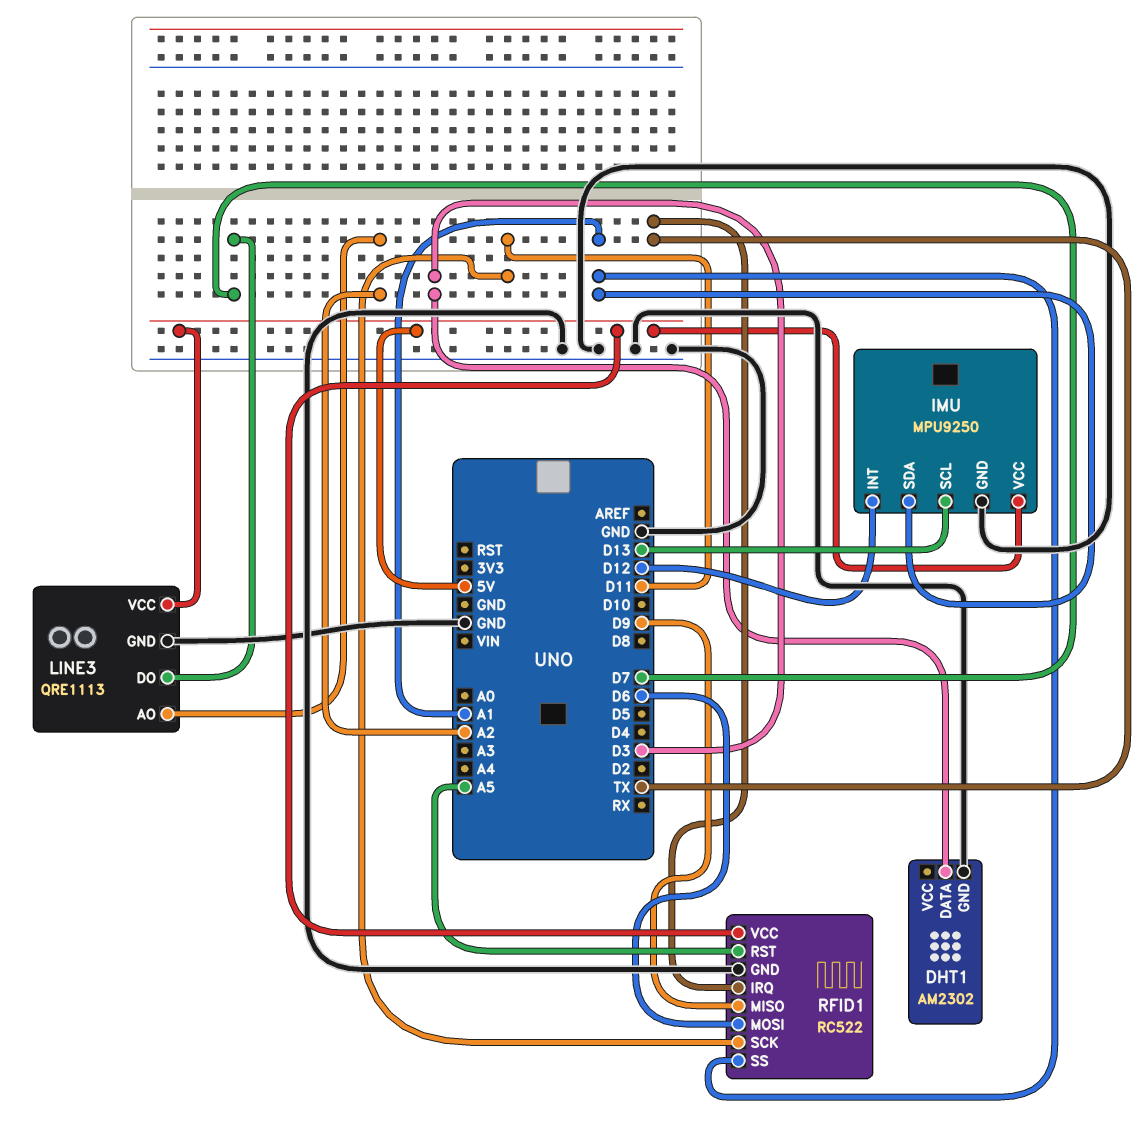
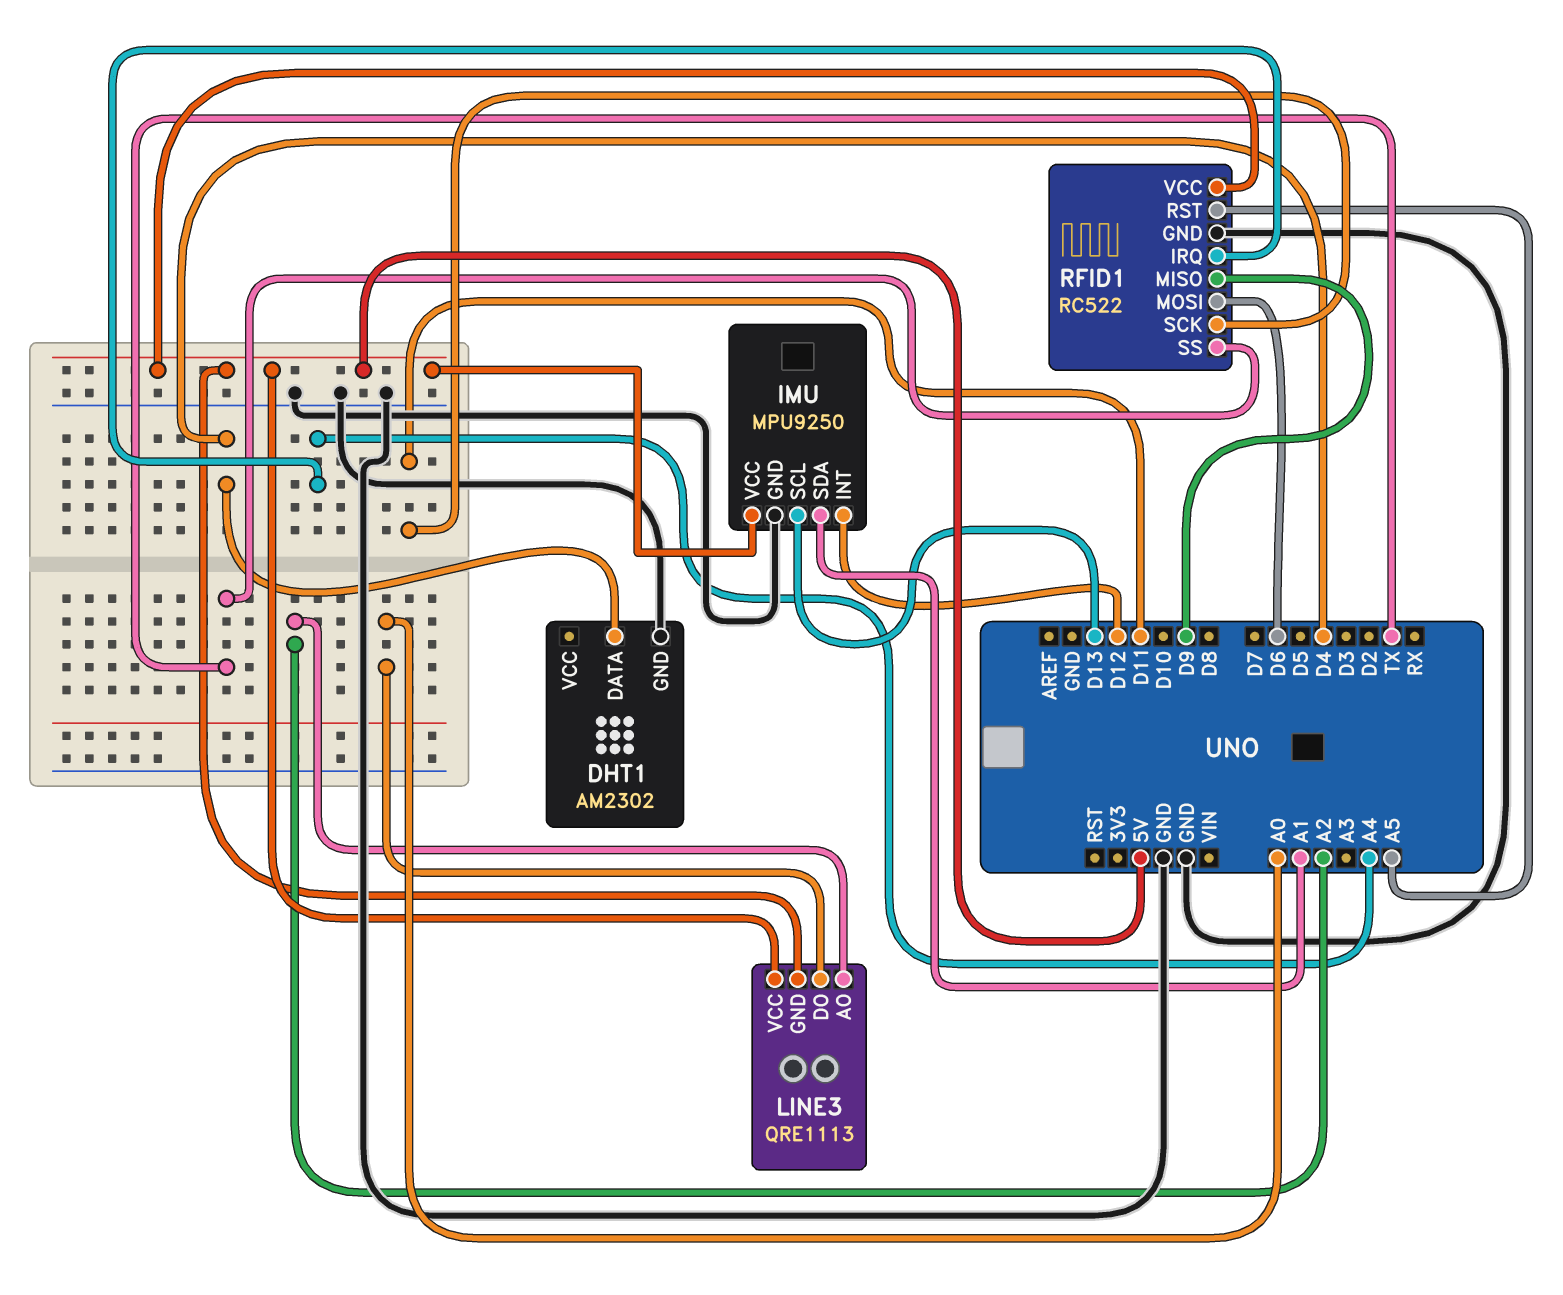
DHT1 pin DATA: D3 -> D4
LINE3 pin DO: D7 -> A0
LINE3 pin GND: GND -> 5V
RFID1 pin IRQ: TX -> A4
RFID1 pin SS: A1 -> TX

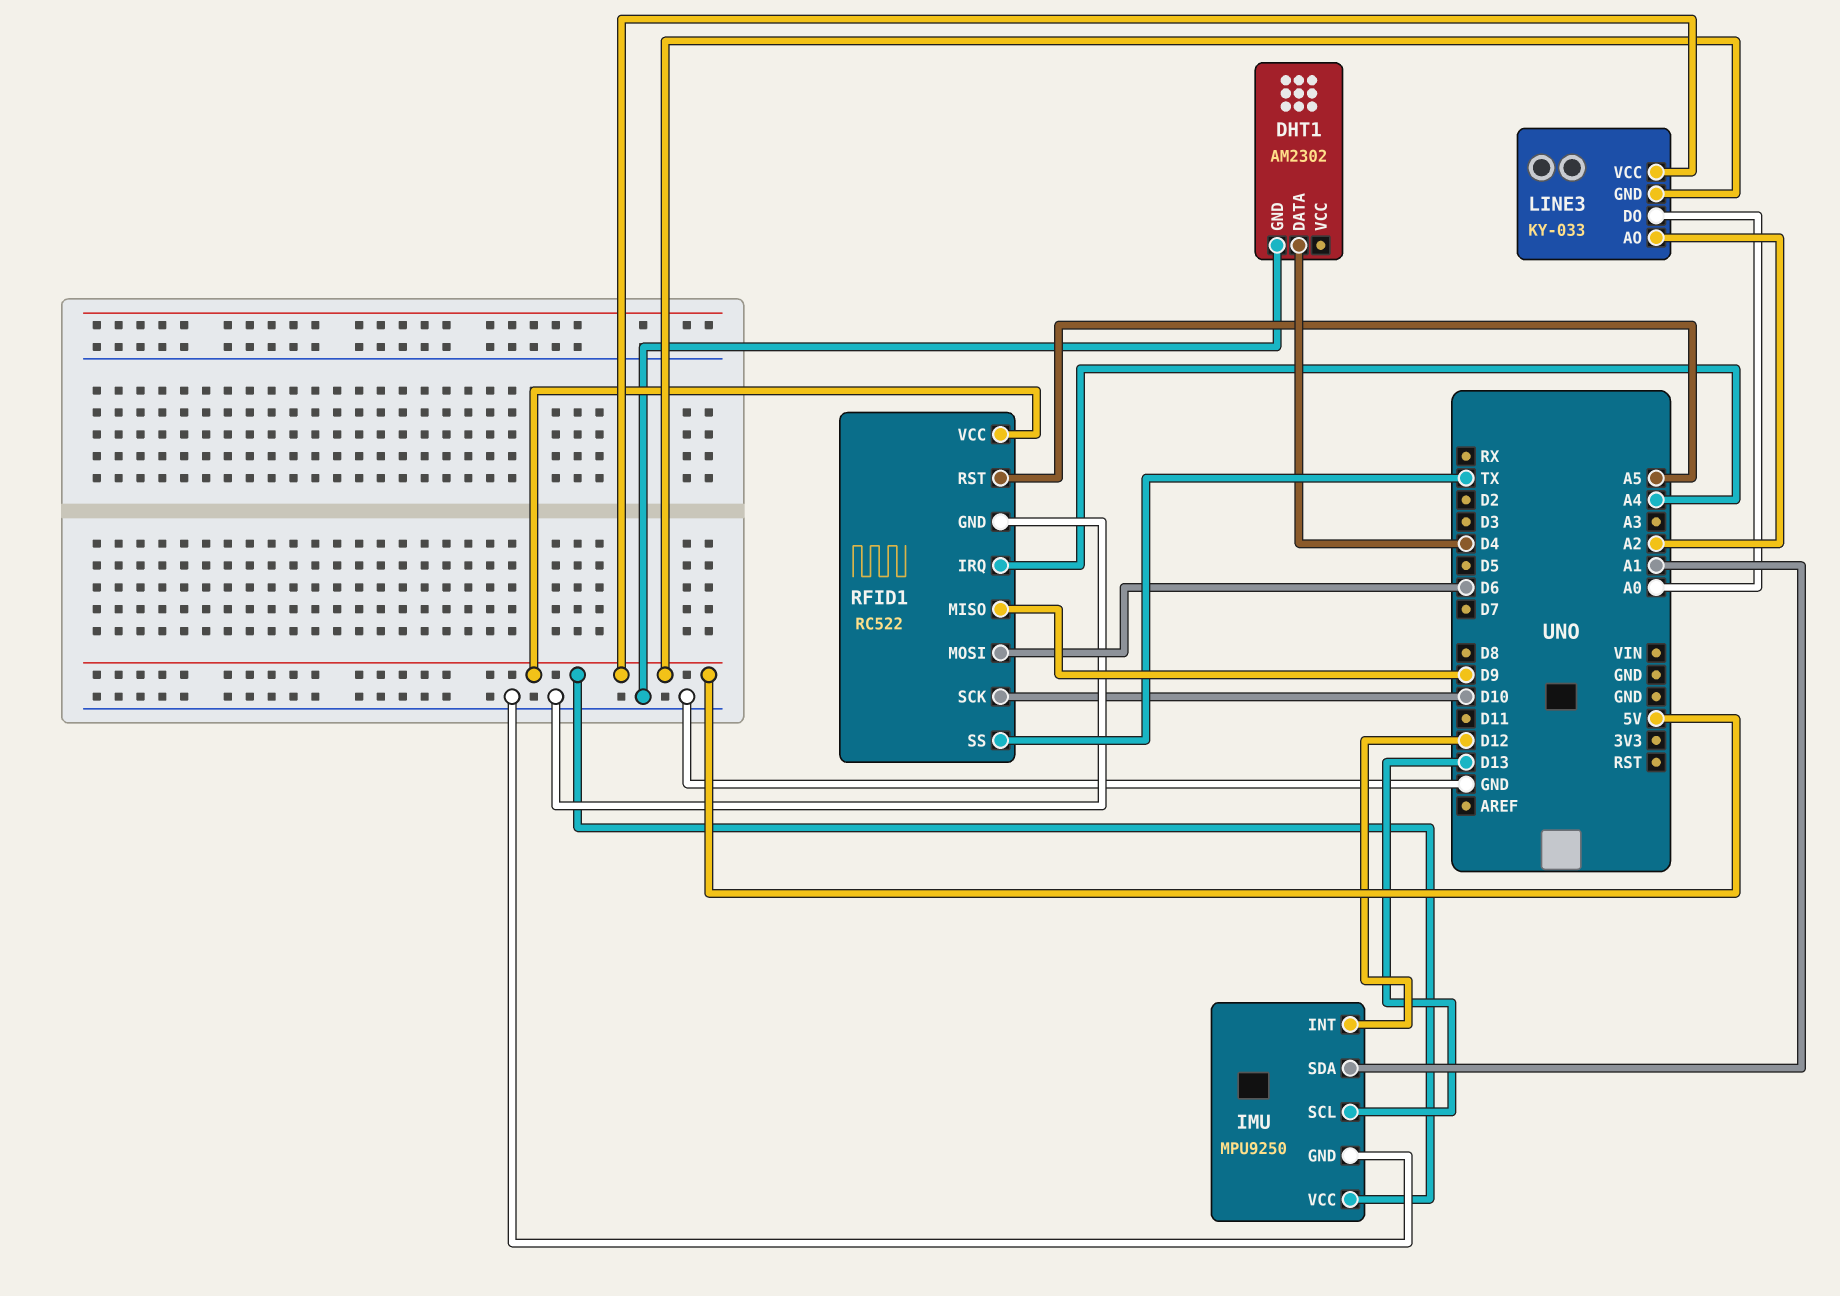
LINE3: QRE1113 -> KY-033
RFID1 pin SCK: D11 -> D10

